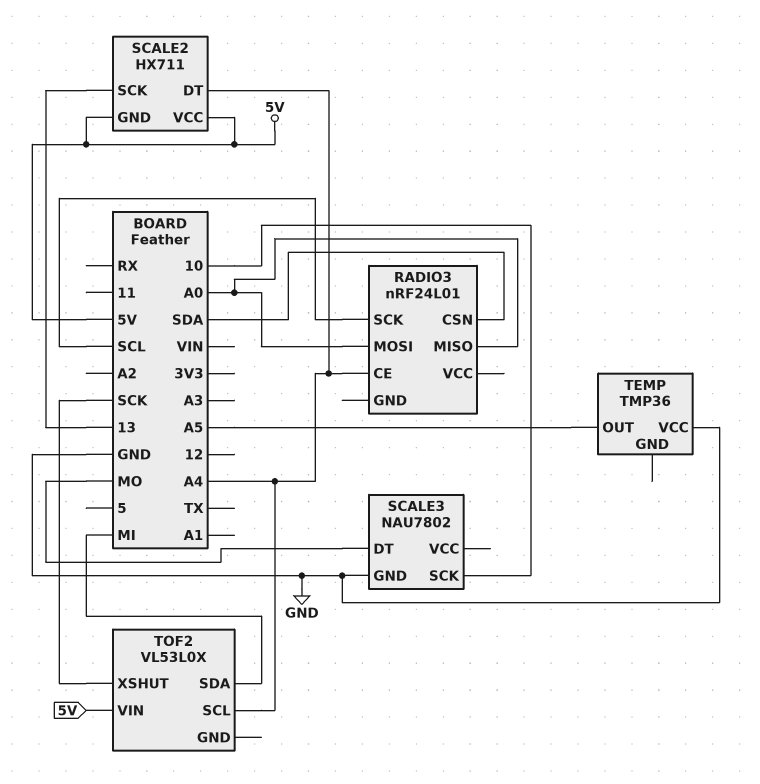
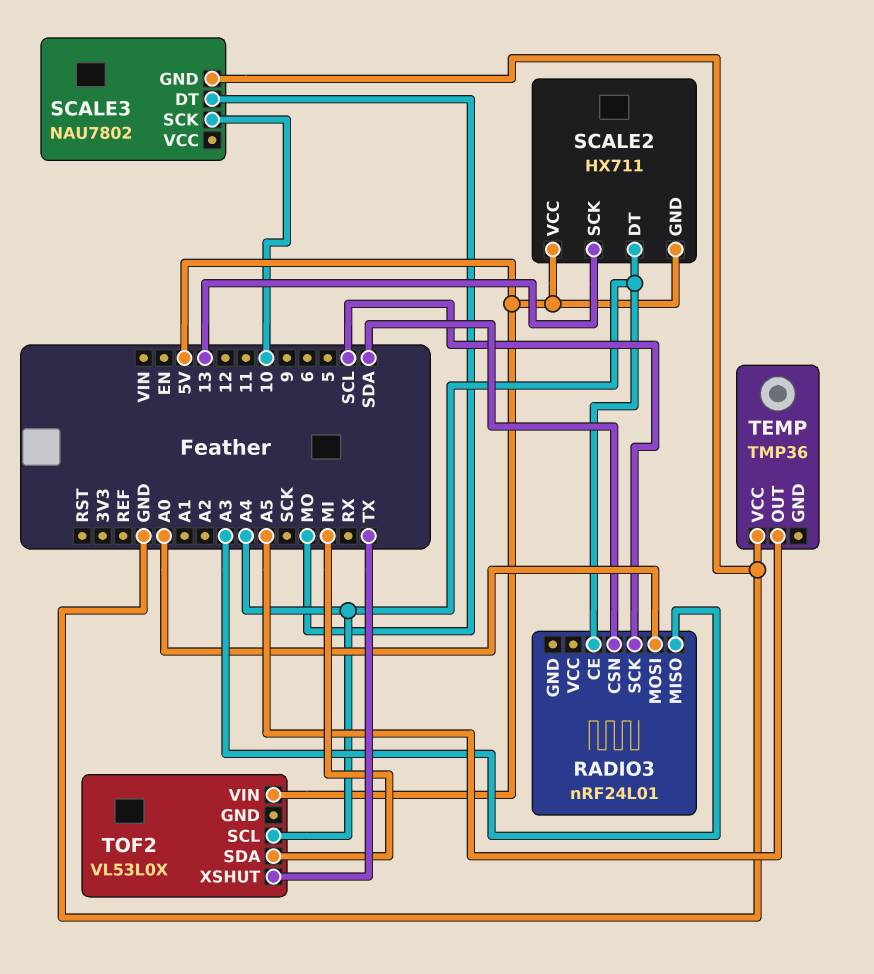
RADIO3 pin MISO: A0 -> A3
TOF2 pin XSHUT: SCK -> TX

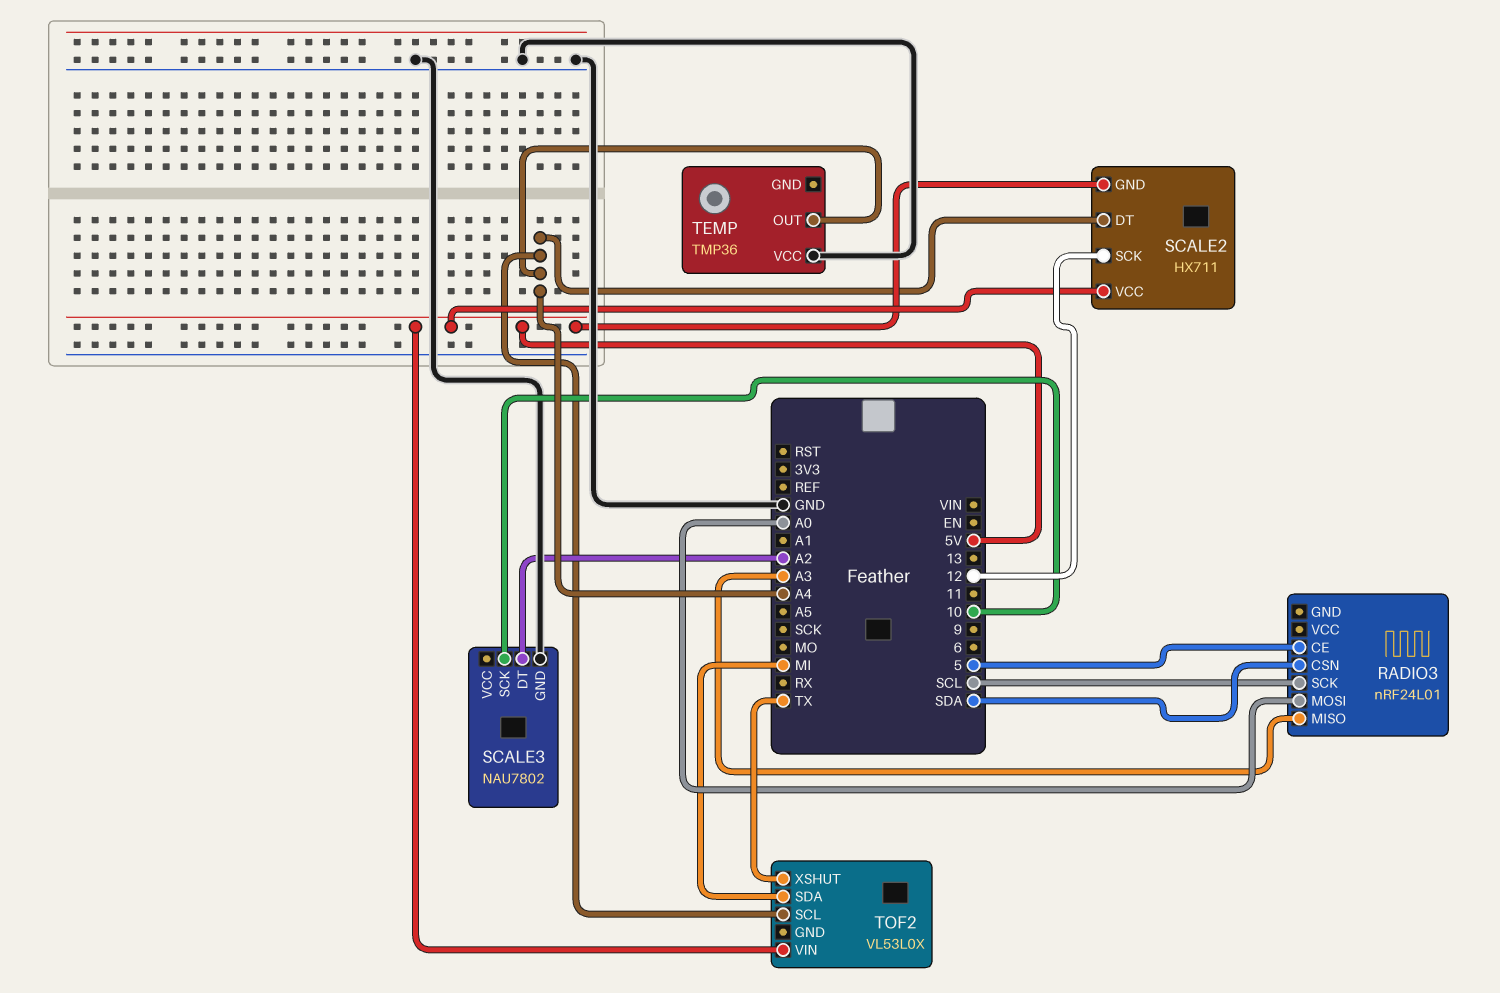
RADIO3 pin CE: A4 -> 5
SCALE2 pin SCK: 13 -> 12
SCALE3 pin DT: MO -> A2
TEMP pin OUT: A5 -> A4

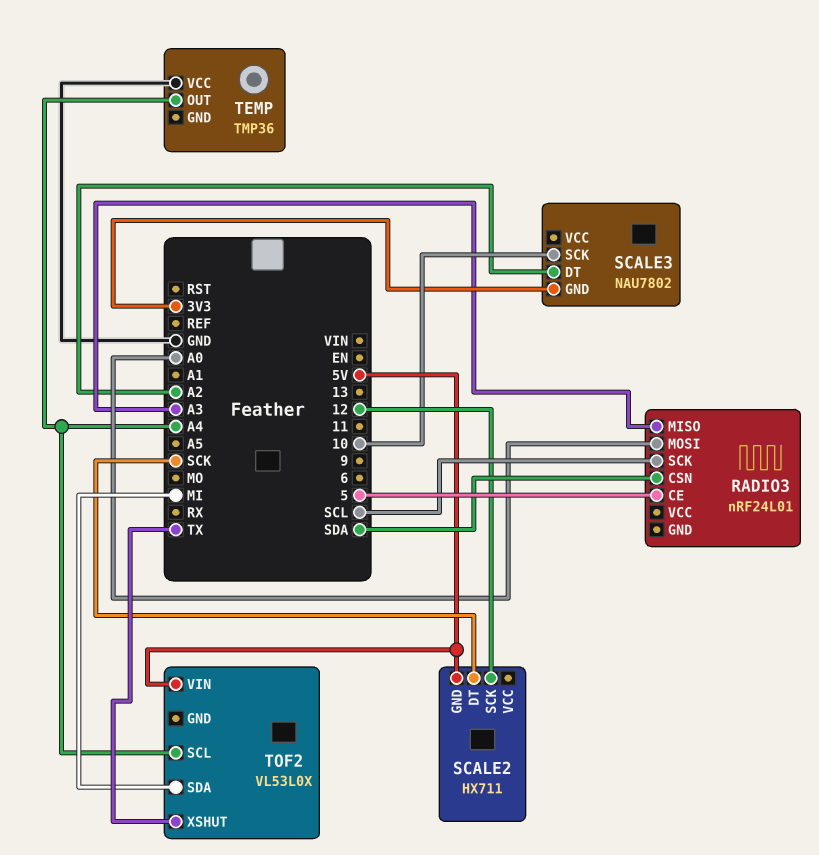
SCALE2 pin DT: A4 -> SCK
SCALE2 pin VCC: 5V -> none
SCALE3 pin GND: GND -> 3V3

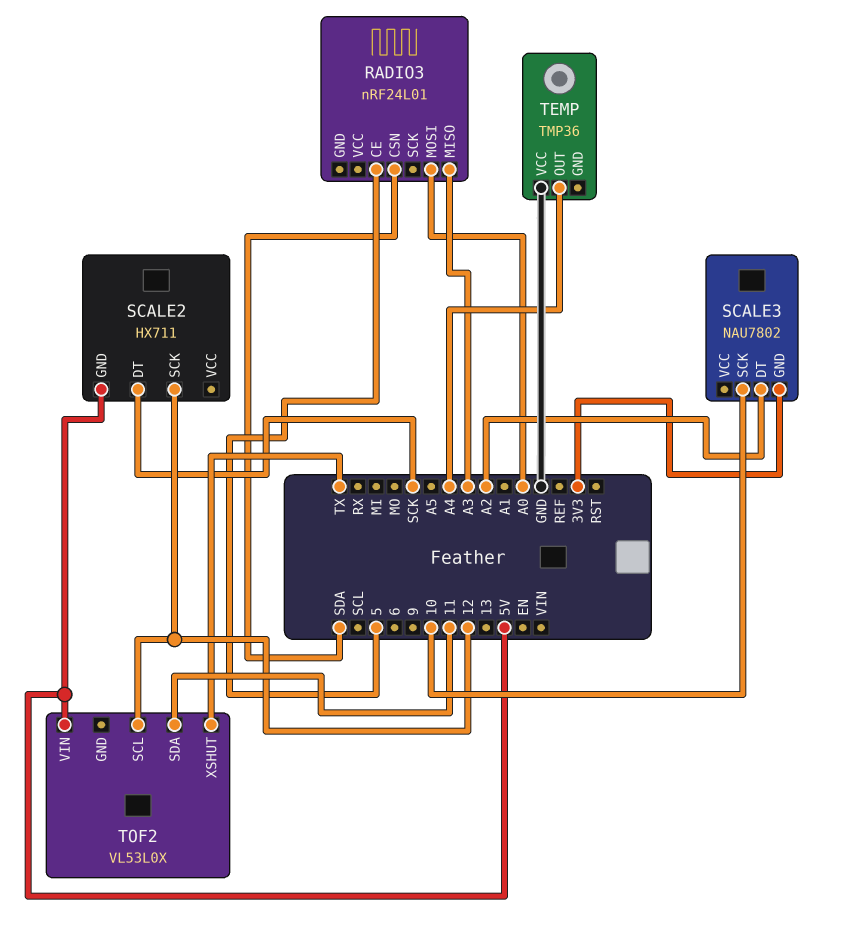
RADIO3 pin SCK: SCL -> none
TOF2 pin SCL: A4 -> 12
TOF2 pin SDA: MI -> 11

